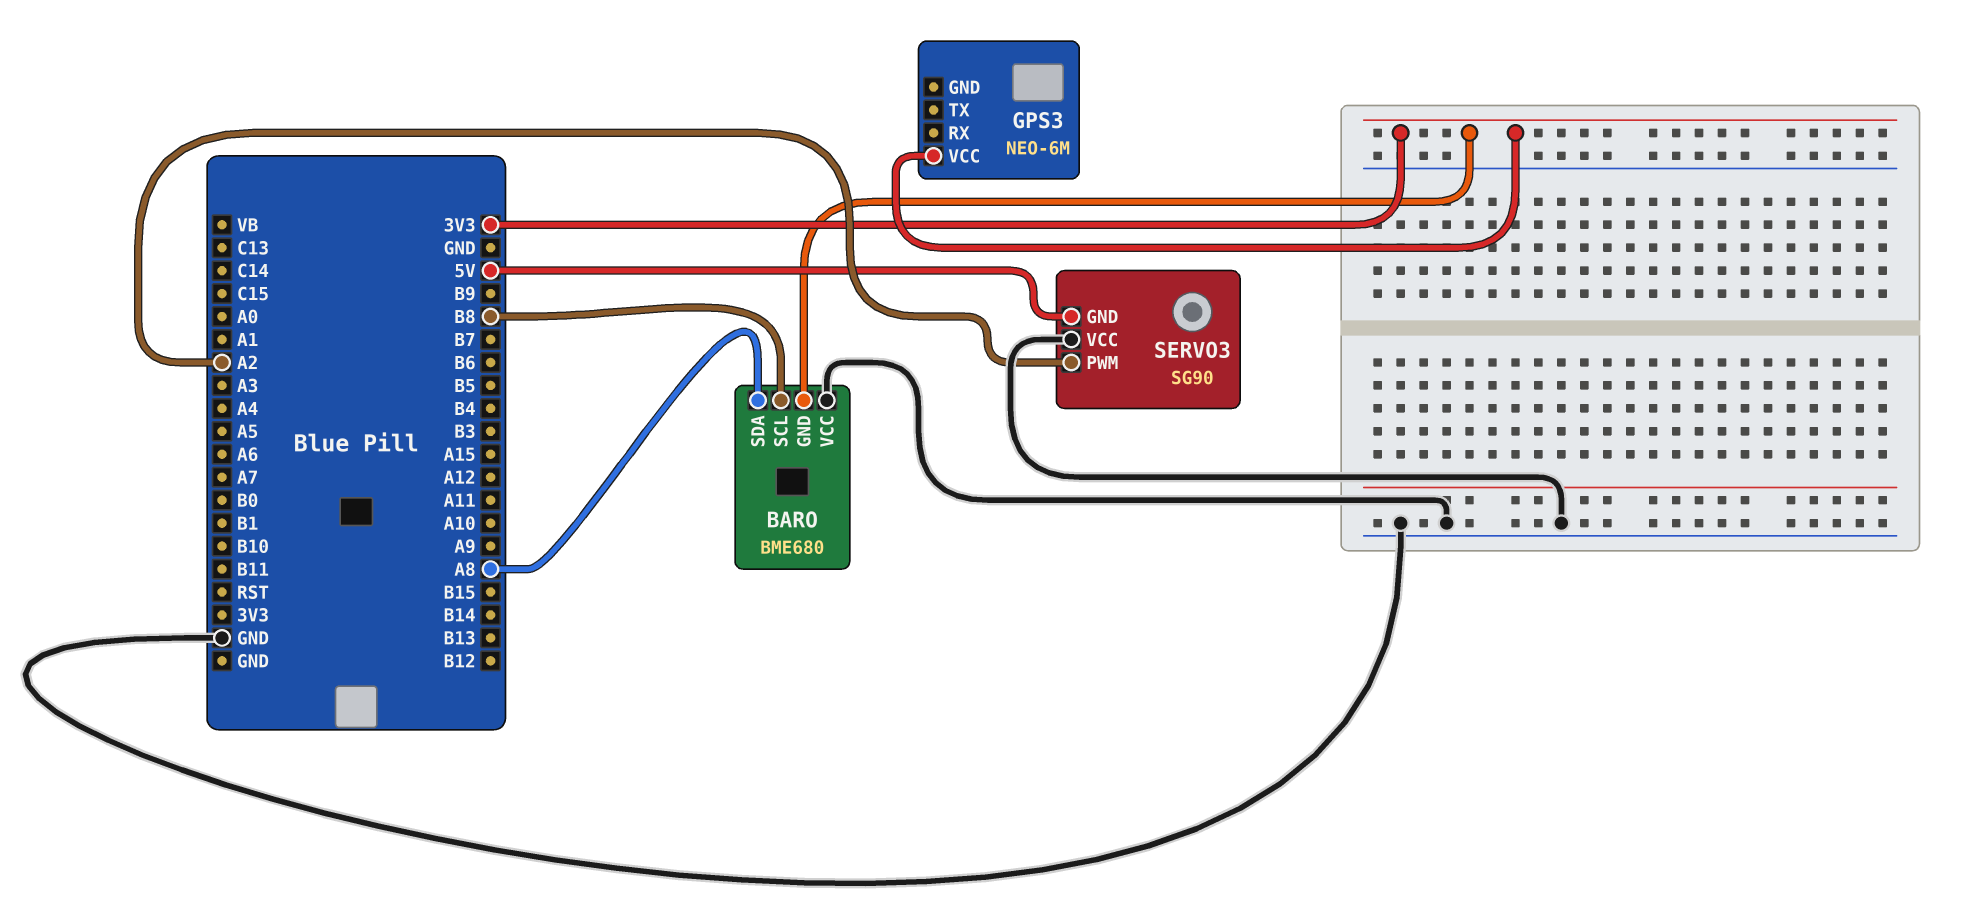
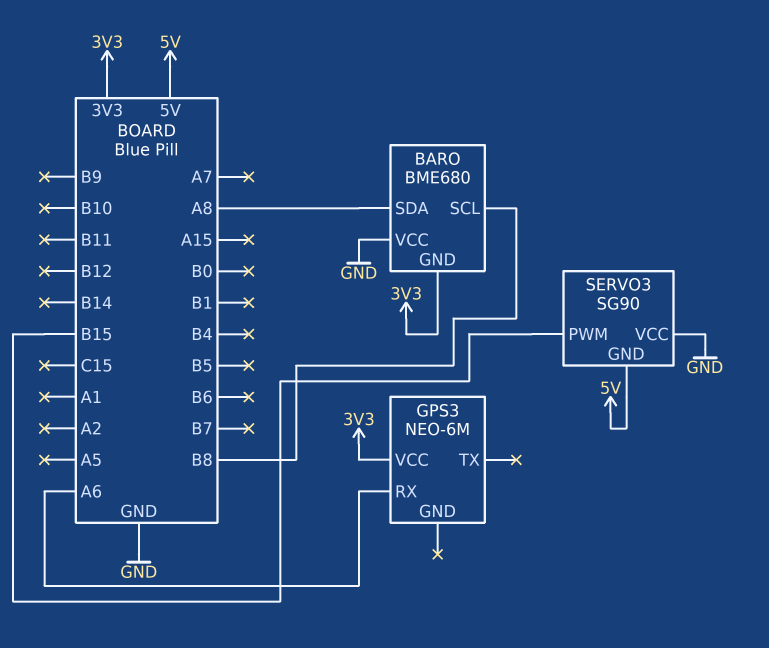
GPS3 pin RX: none -> A6
SERVO3 pin PWM: A2 -> B15

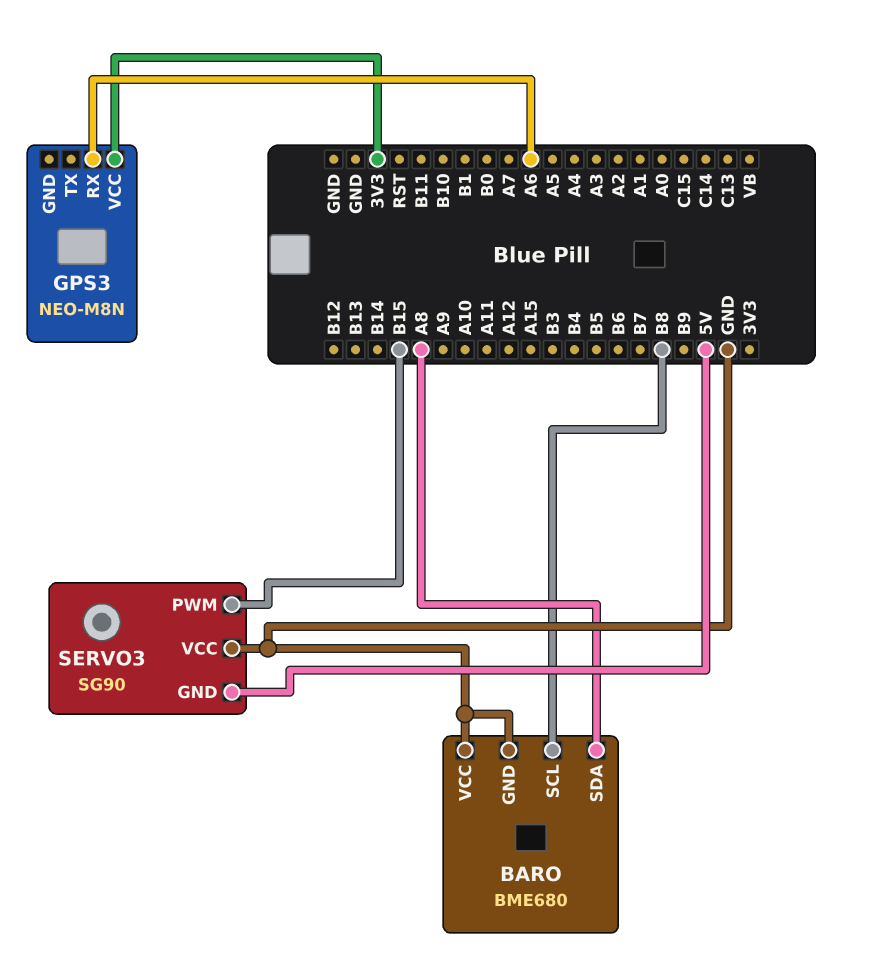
BARO pin GND: 3V3 -> GND
GPS3: NEO-6M -> NEO-M8N

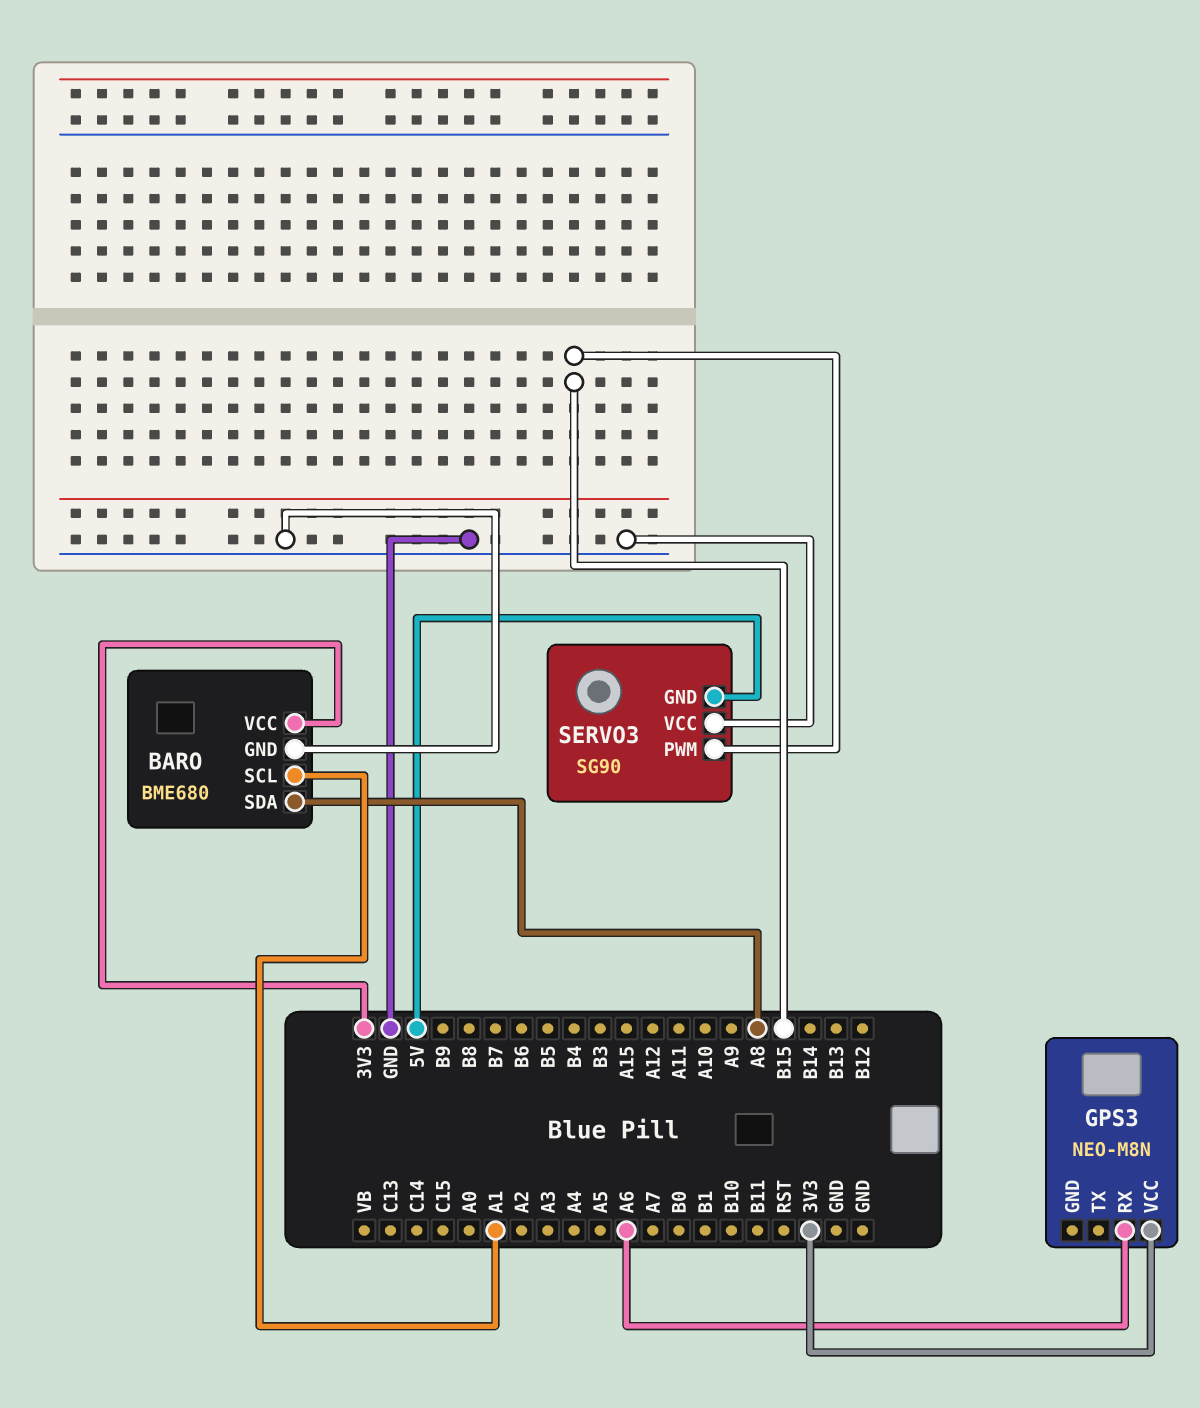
BARO pin SCL: B8 -> A1
BARO pin VCC: GND -> 3V3

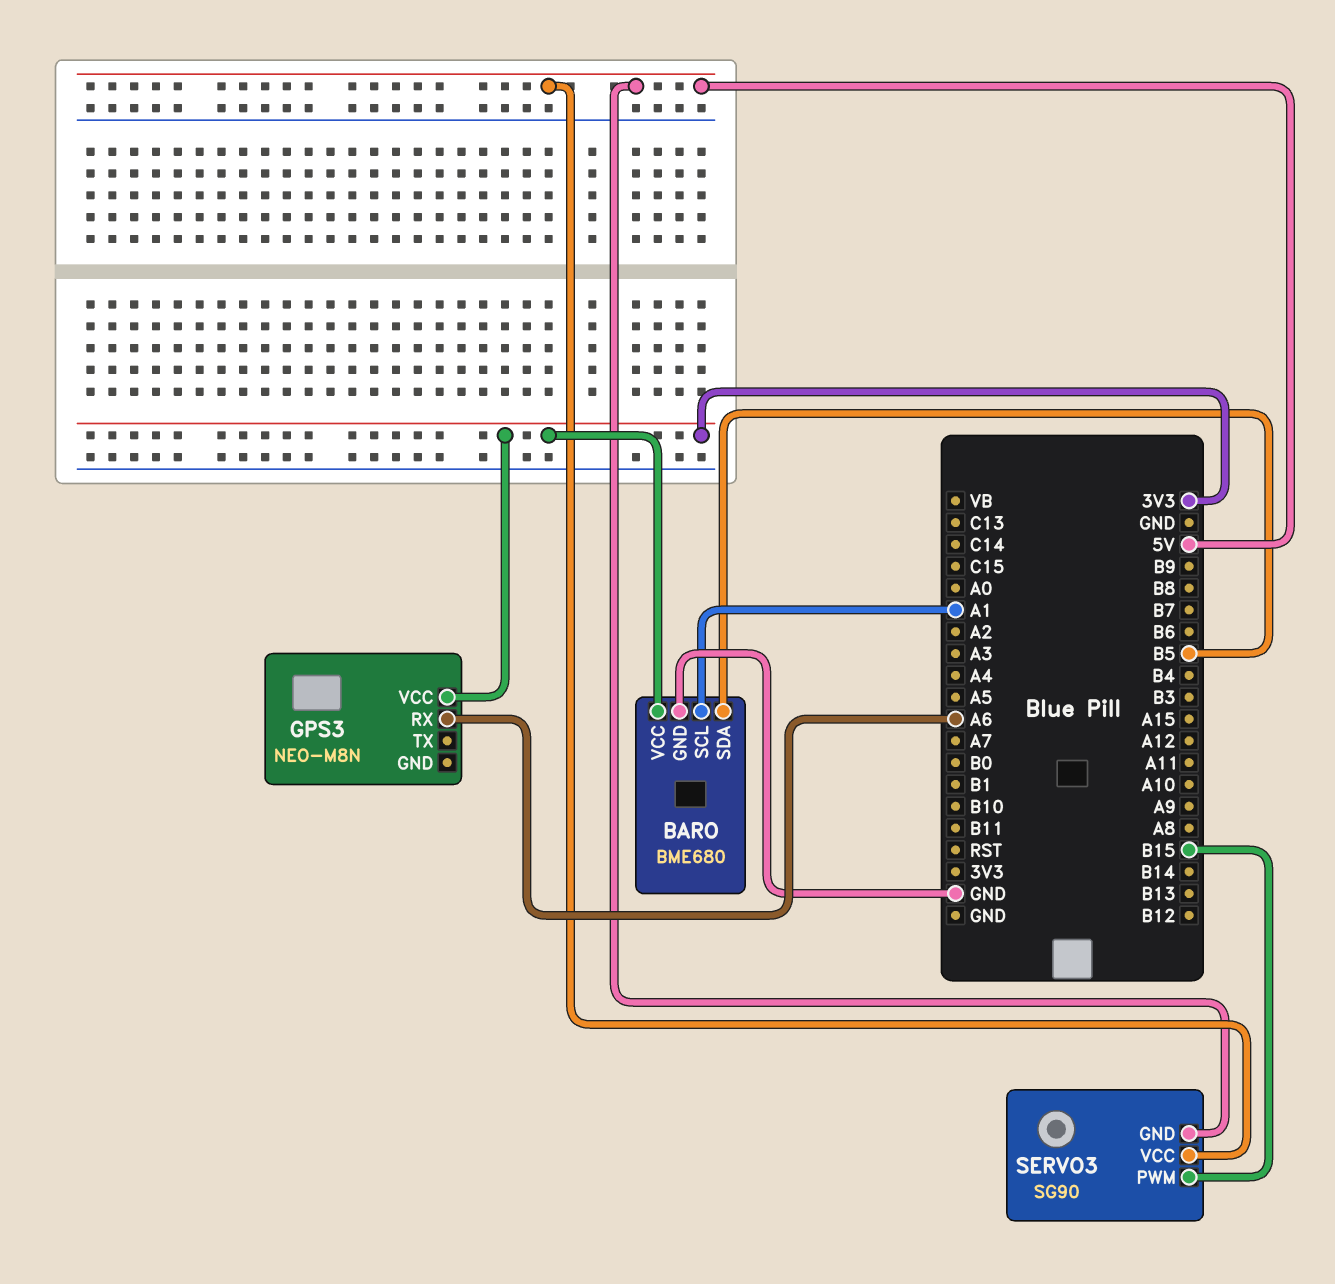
BARO pin SDA: A8 -> B5
SERVO3 pin VCC: GND -> 5V

